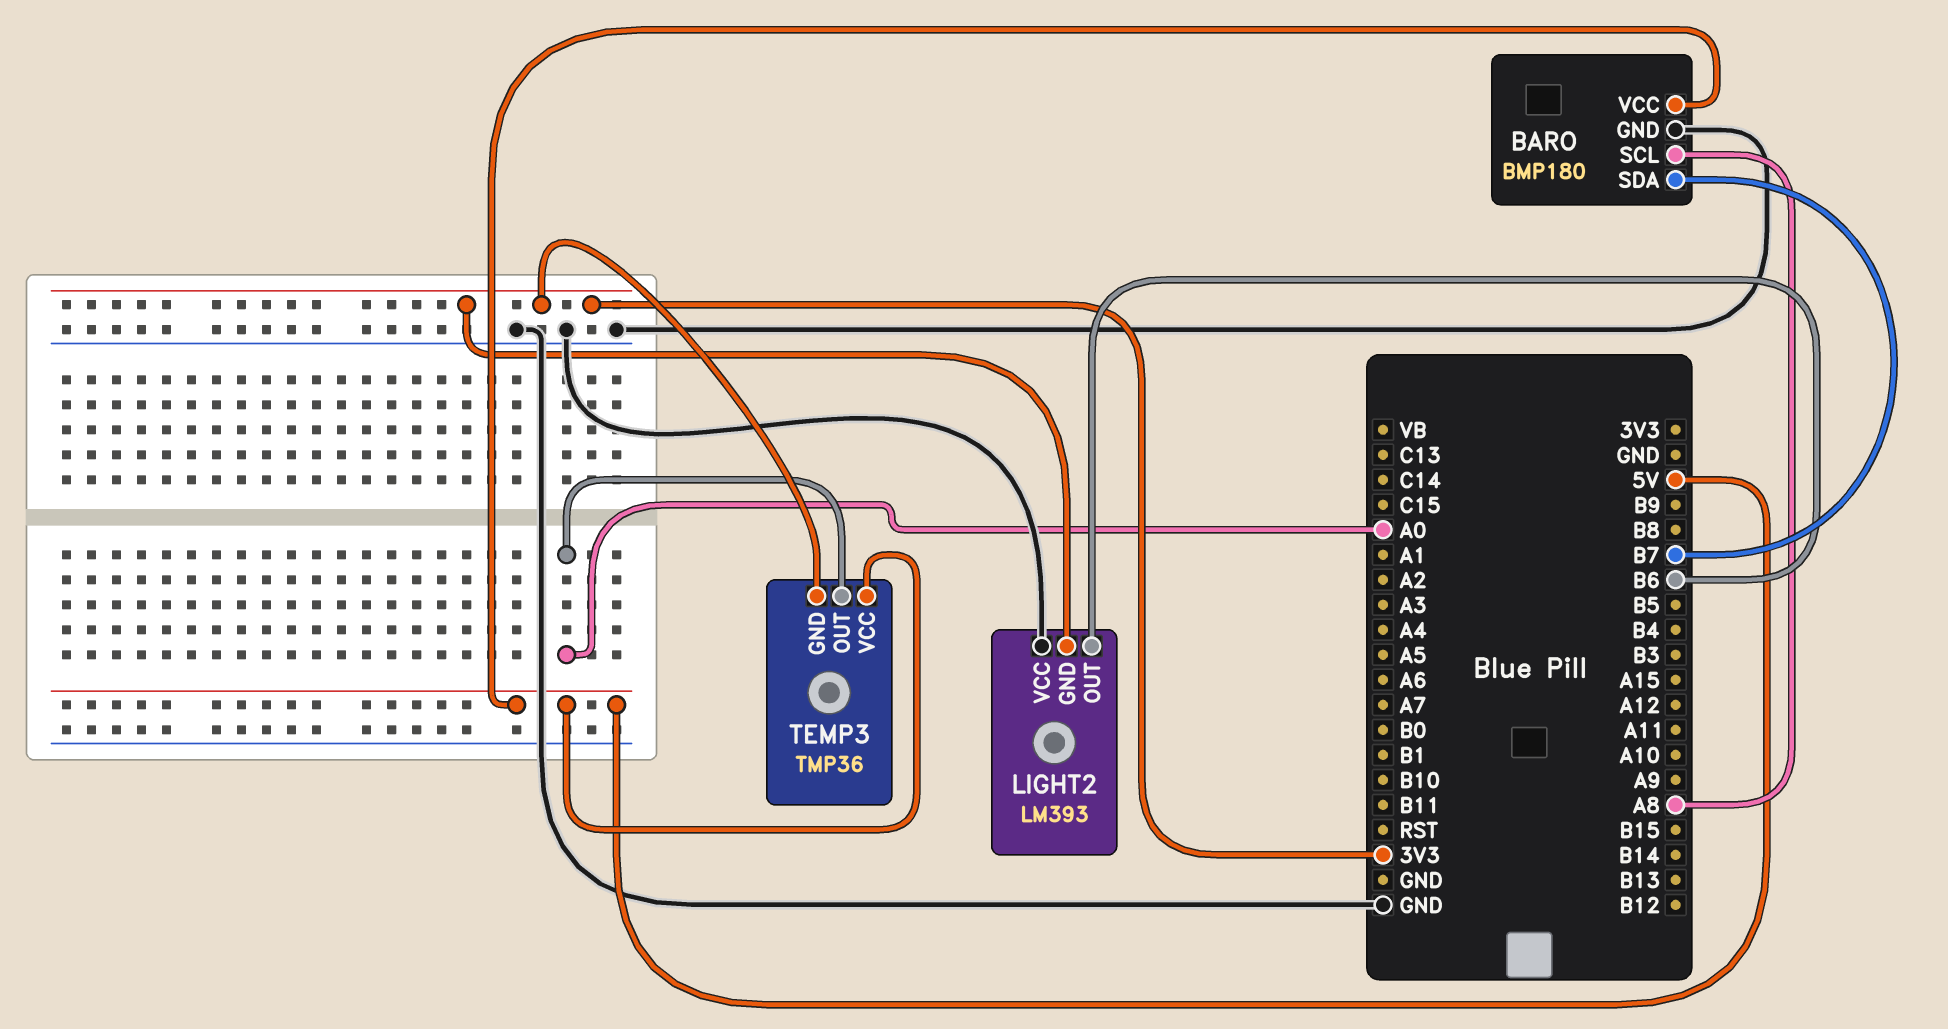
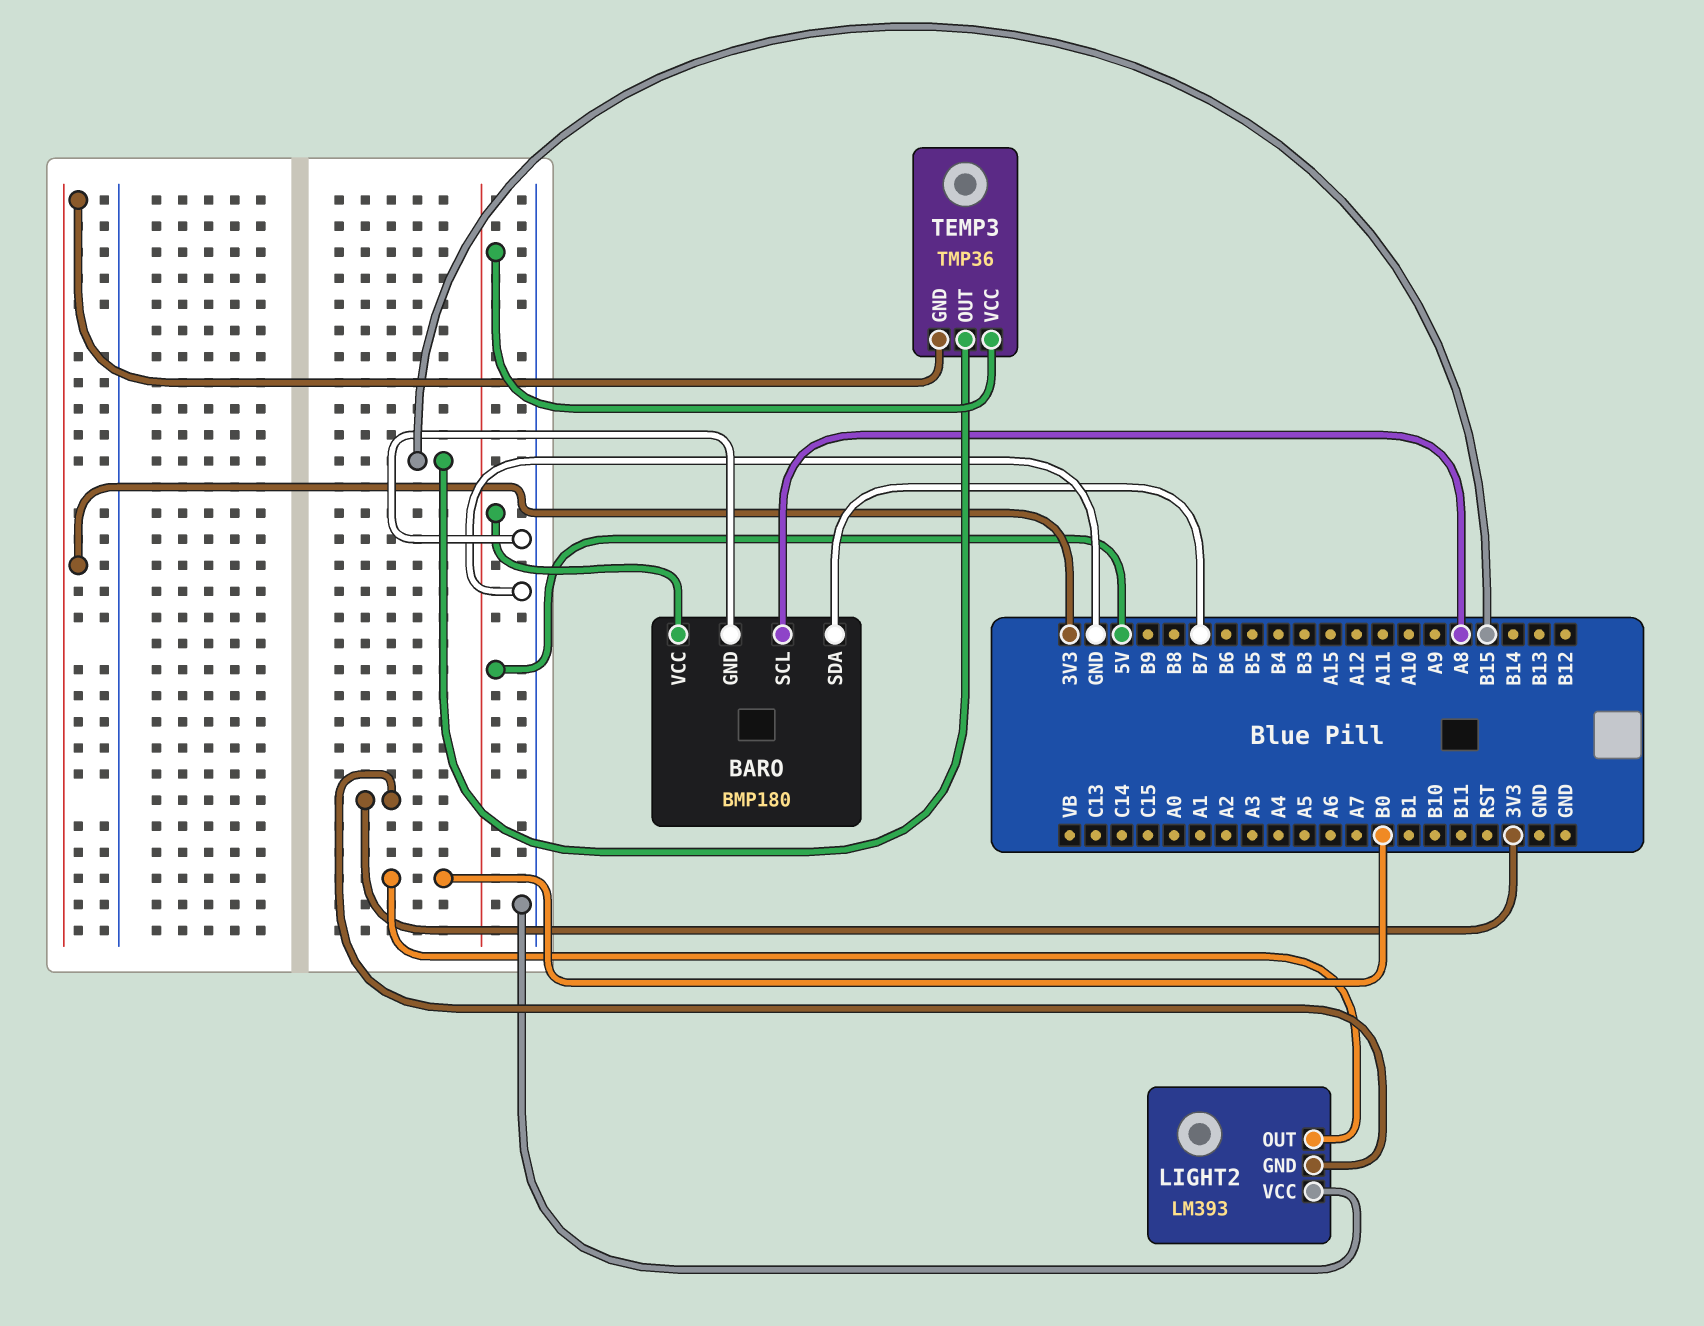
LIGHT2 pin OUT: B6 -> B0
TEMP3 pin OUT: A0 -> B15

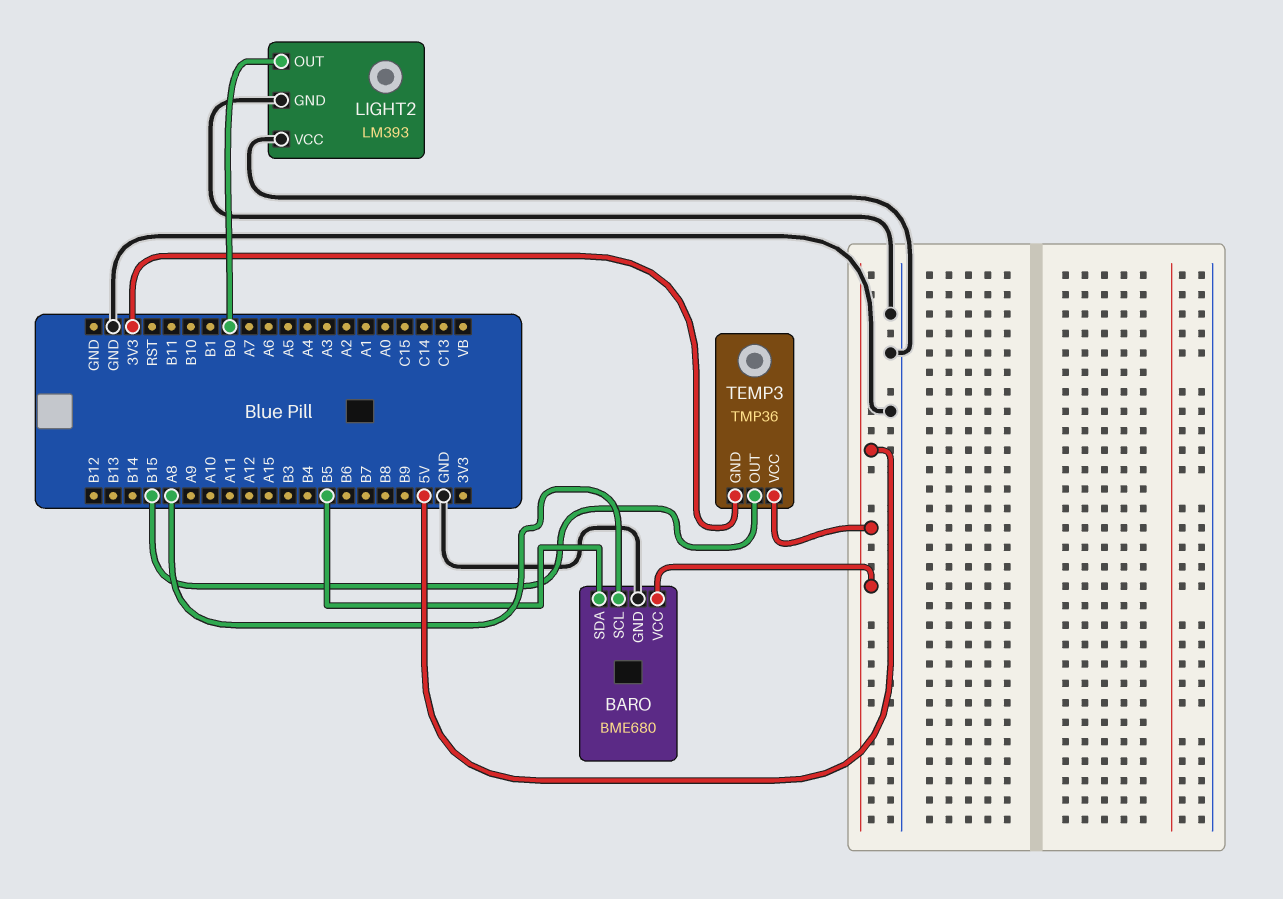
BARO: BMP180 -> BME680
BARO pin SDA: B7 -> B5
LIGHT2 pin GND: 3V3 -> GND

